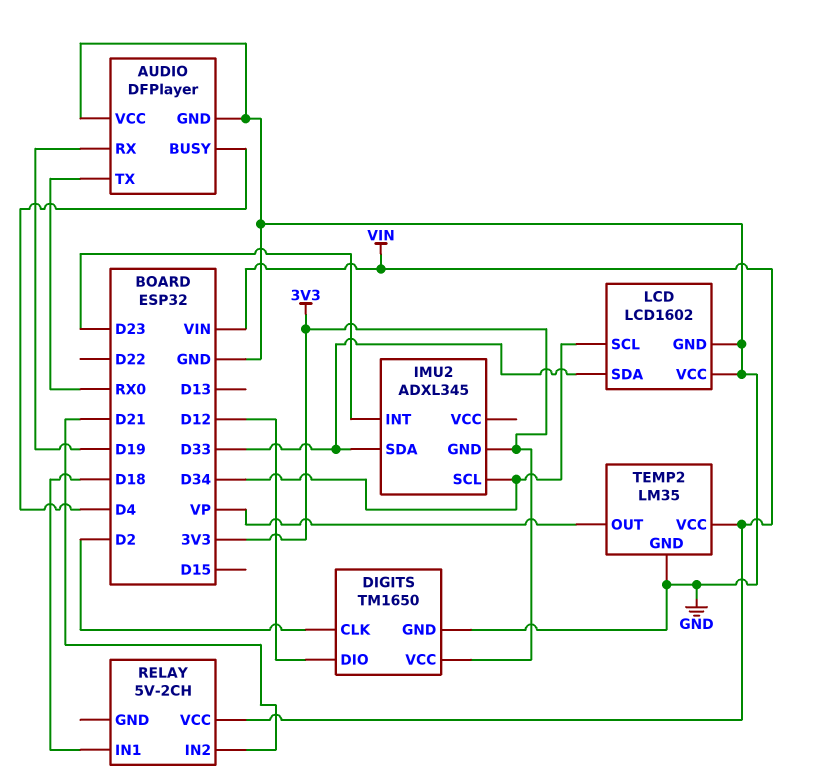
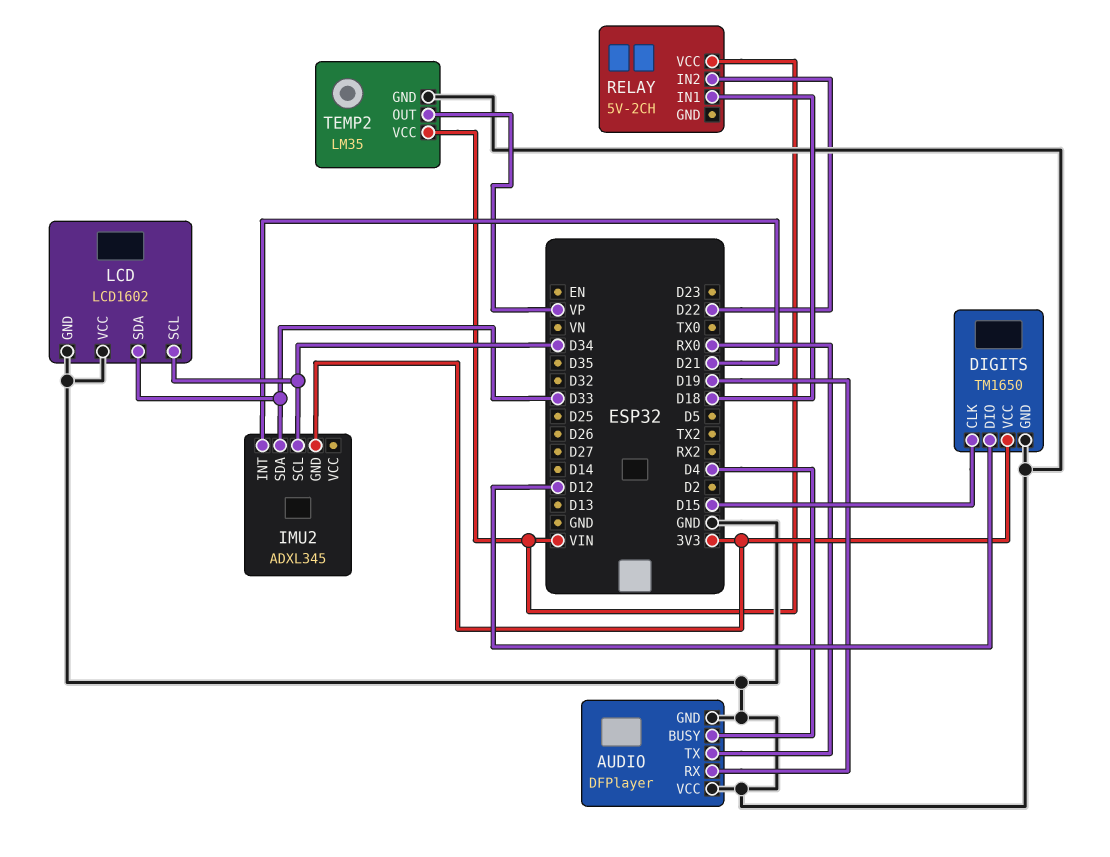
DIGITS pin CLK: D2 -> D15
IMU2 pin INT: D23 -> D21
RELAY pin IN2: D21 -> D22

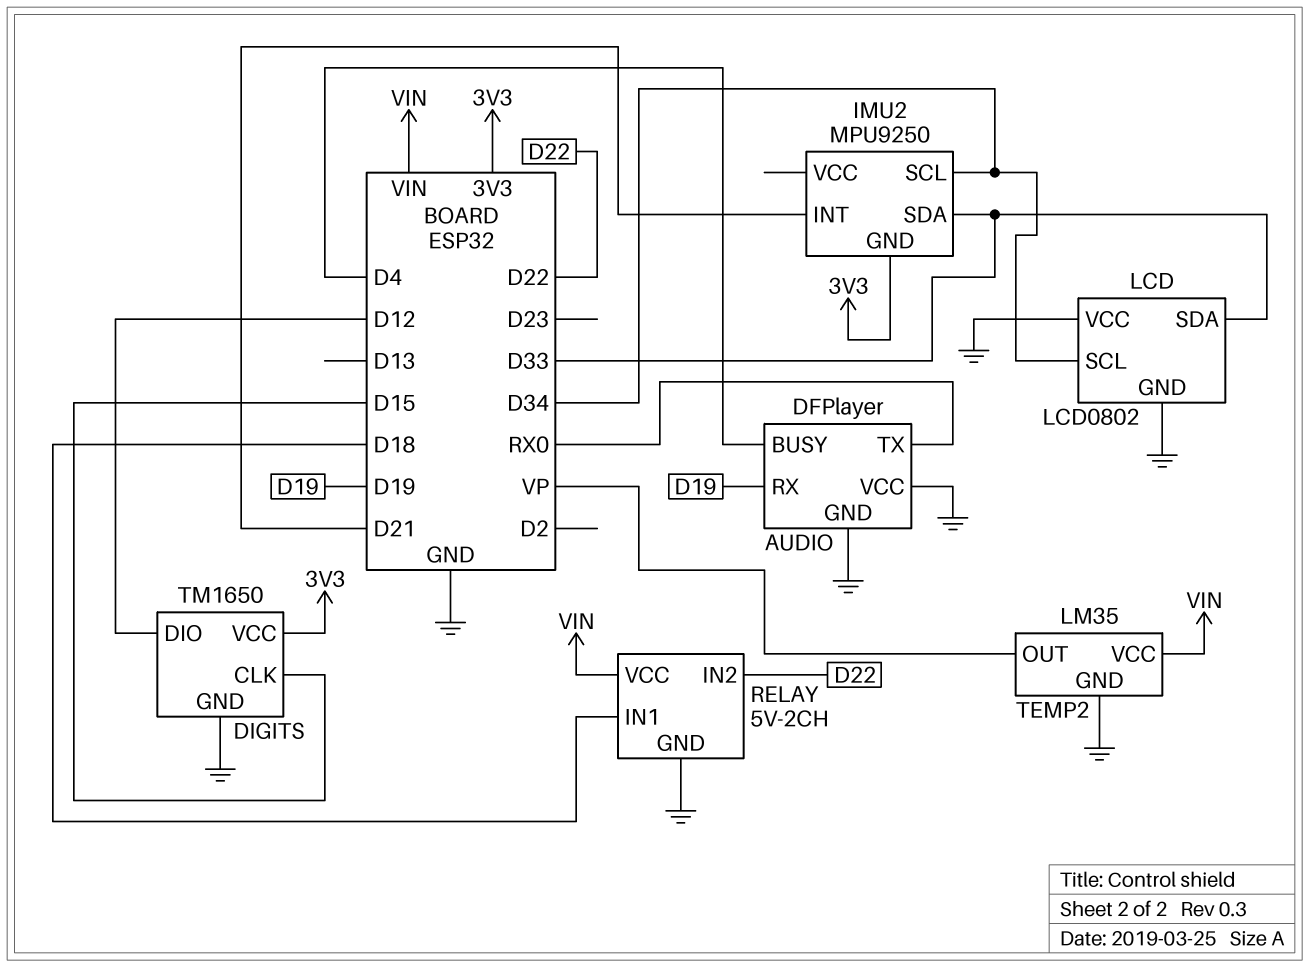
IMU2: ADXL345 -> MPU9250
LCD: LCD1602 -> LCD0802
RELAY pin GND: none -> GND

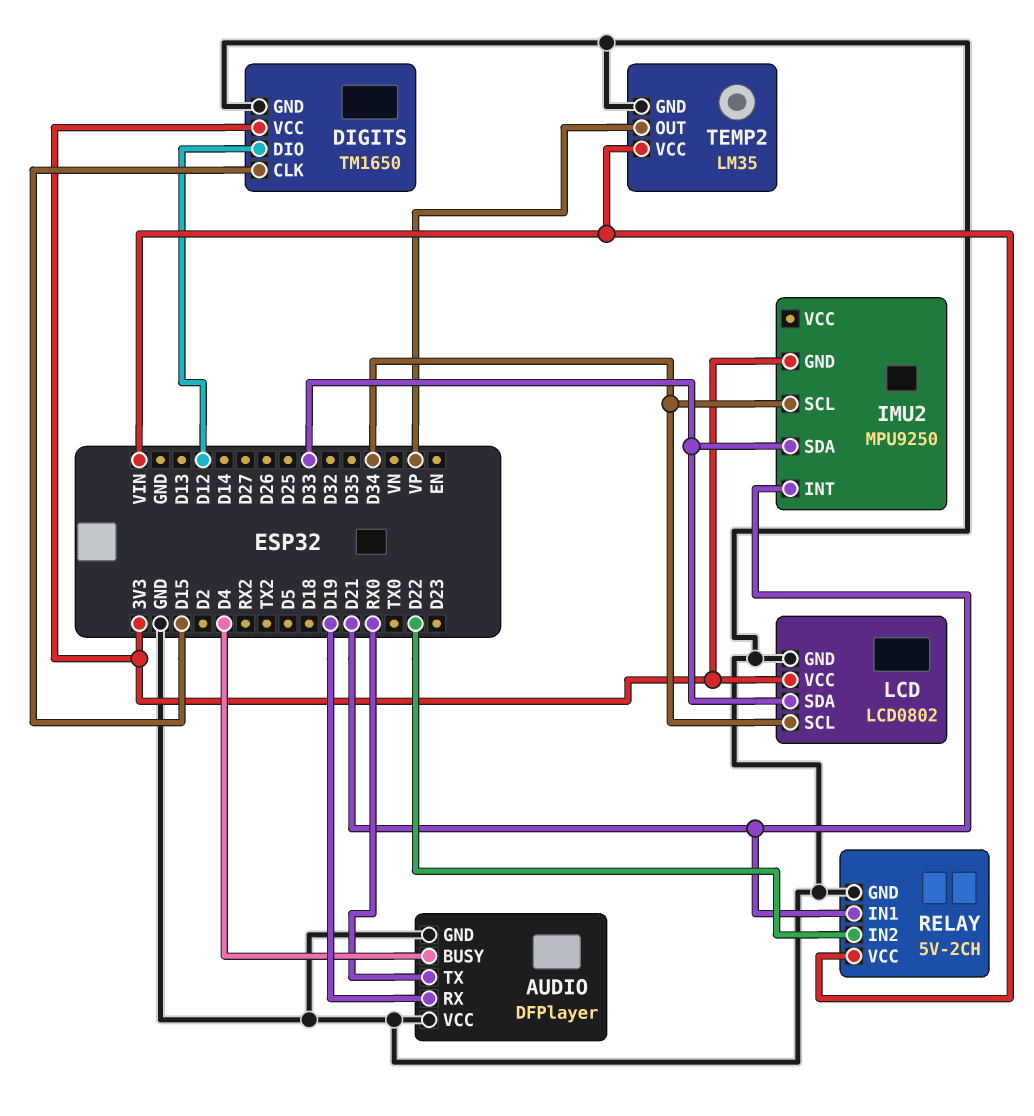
LCD pin VCC: GND -> 3V3
RELAY pin IN1: D18 -> D21

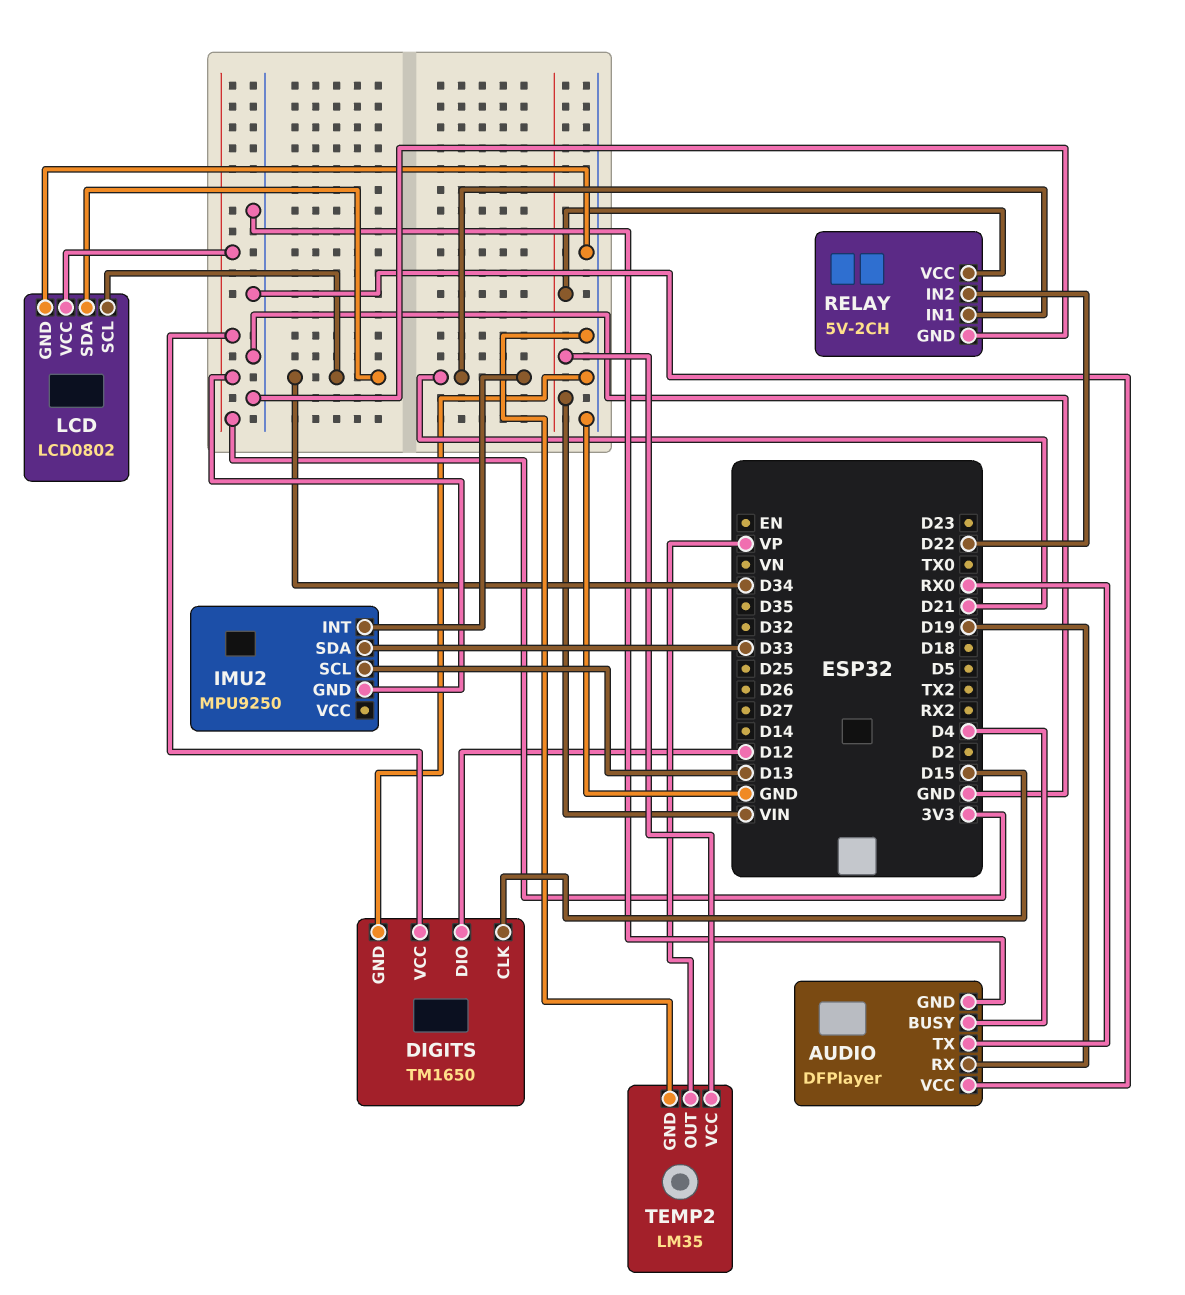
IMU2 pin SCL: D34 -> D13
LCD pin SDA: D33 -> D34

